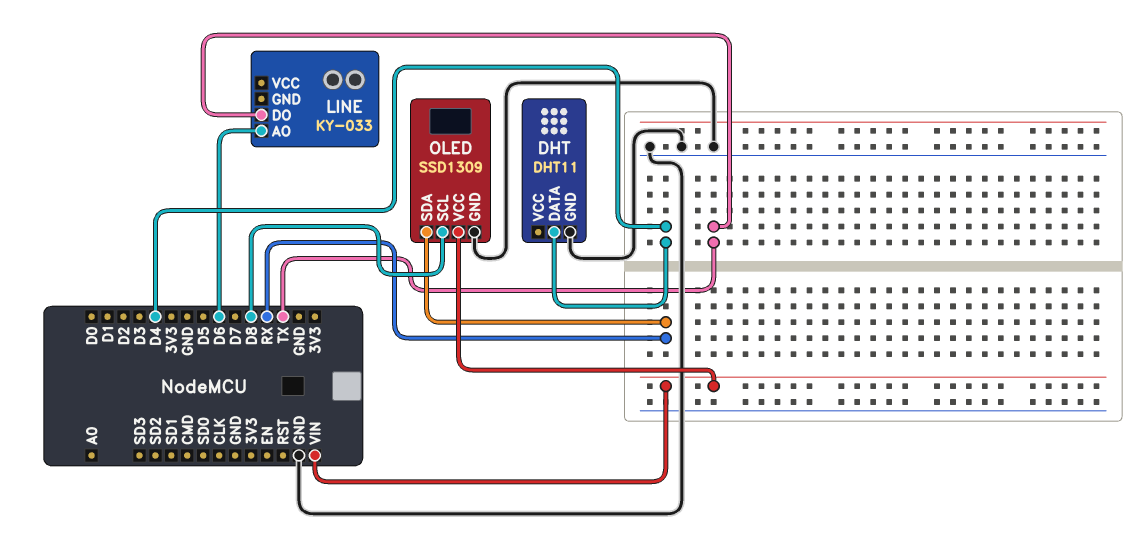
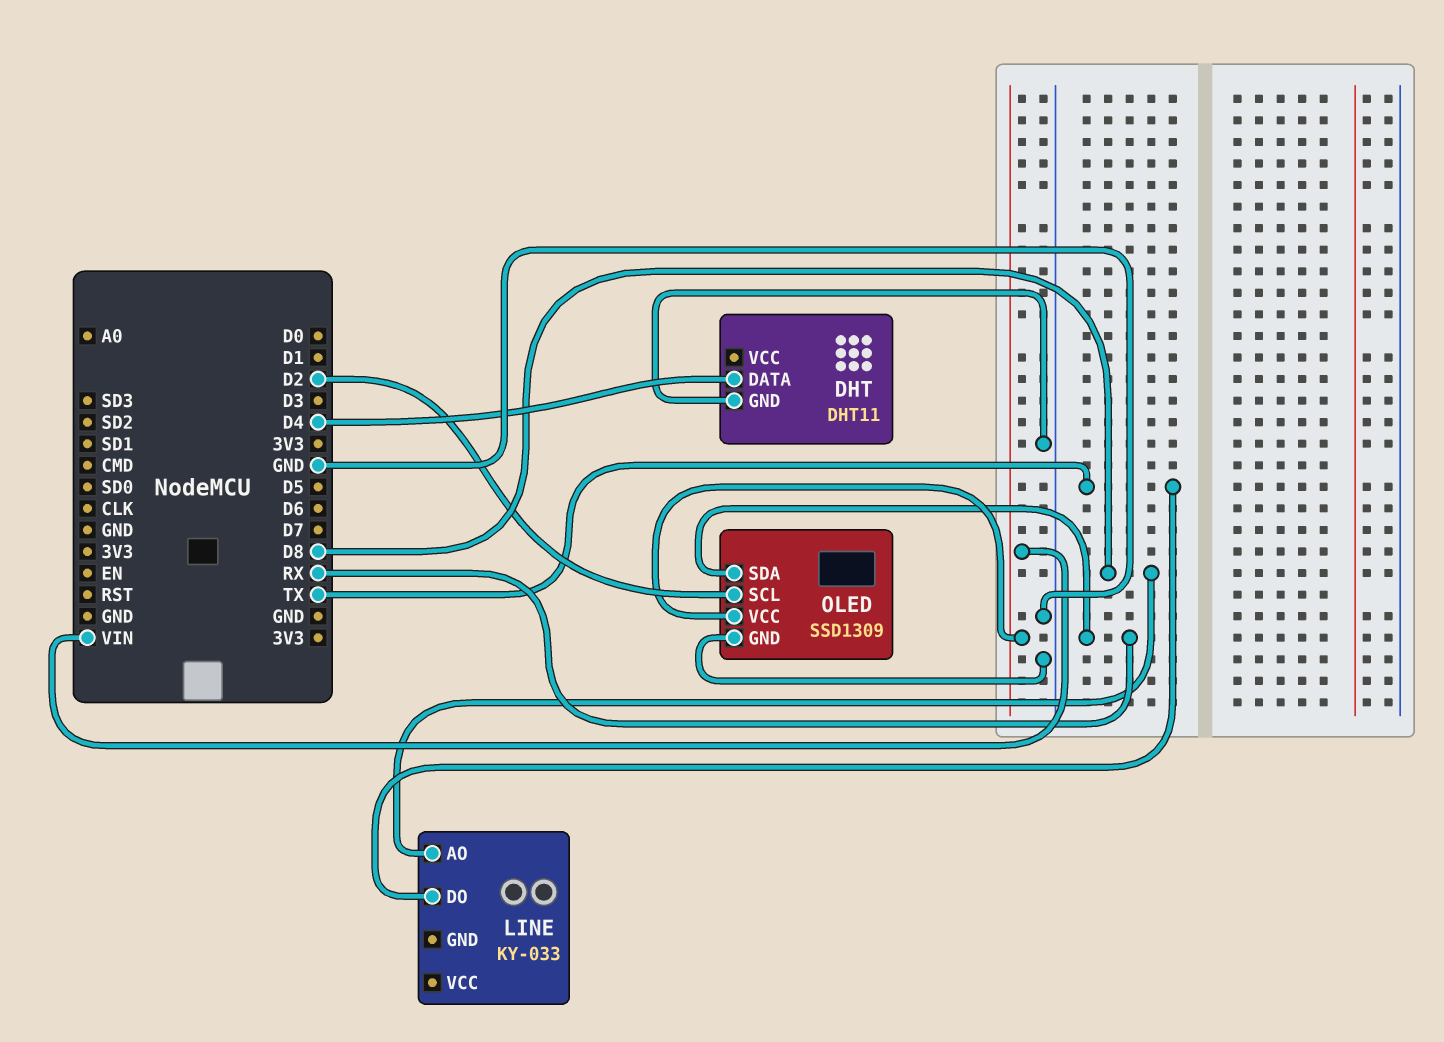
LINE pin AO: D6 -> D8
OLED pin SCL: D8 -> D2

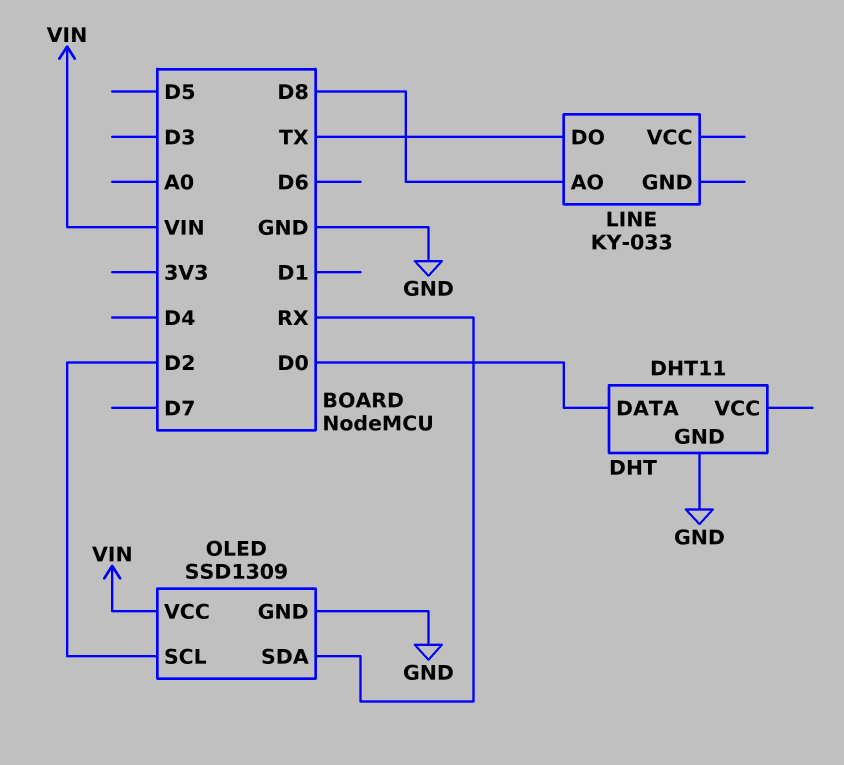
DHT pin DATA: D4 -> D0

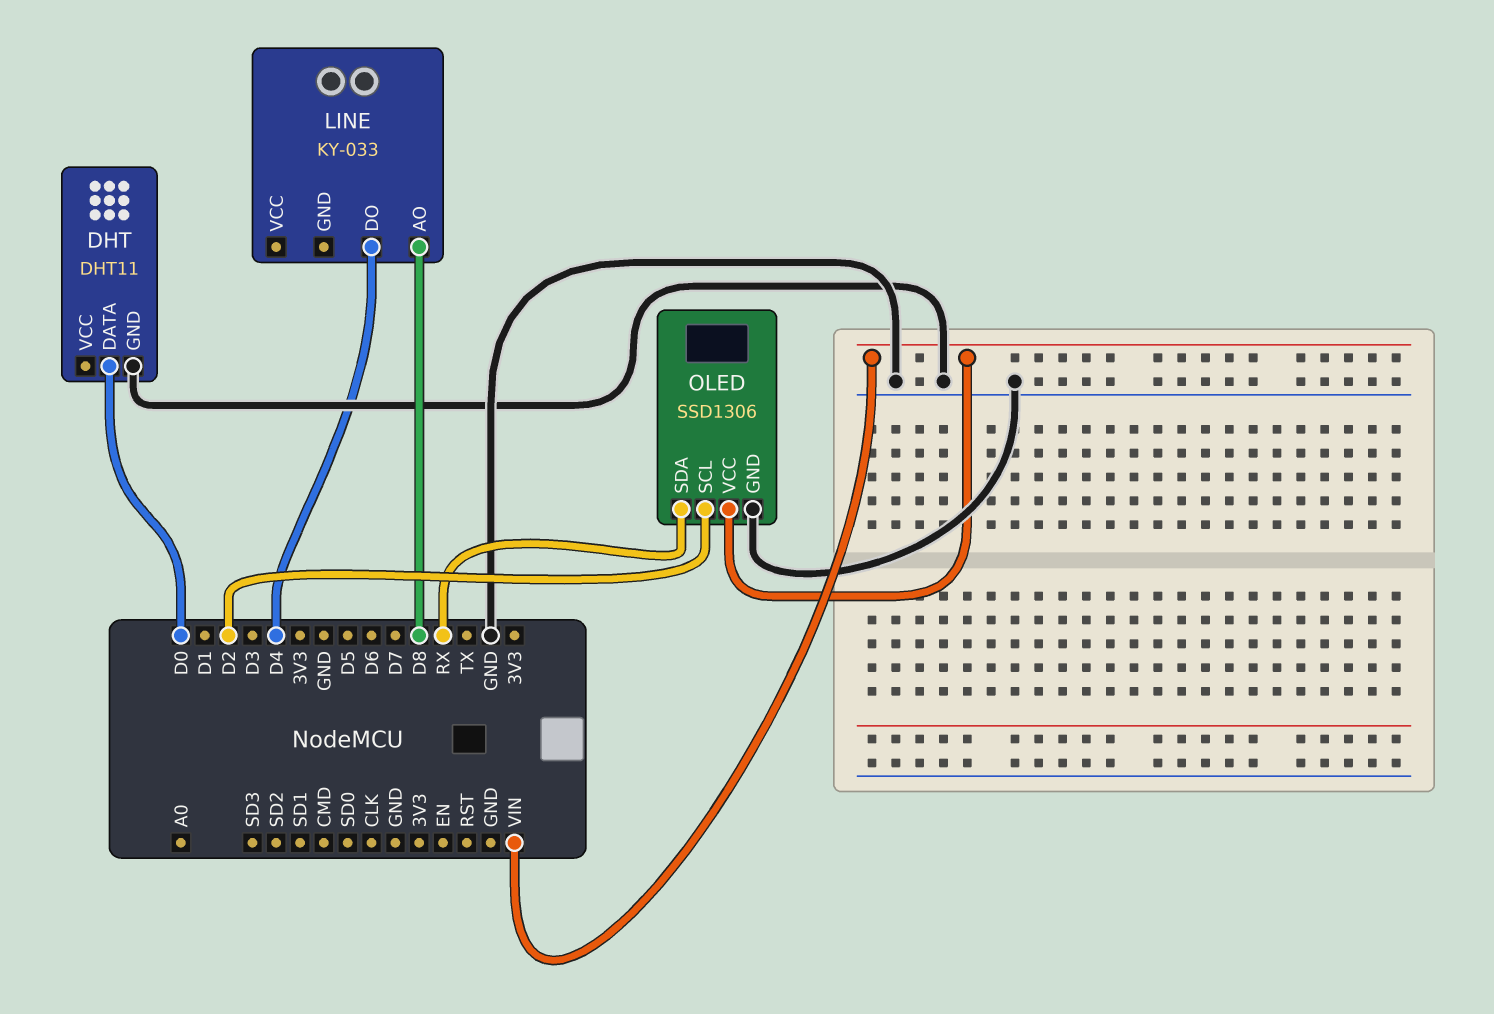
LINE pin DO: TX -> D4
OLED: SSD1309 -> SSD1306

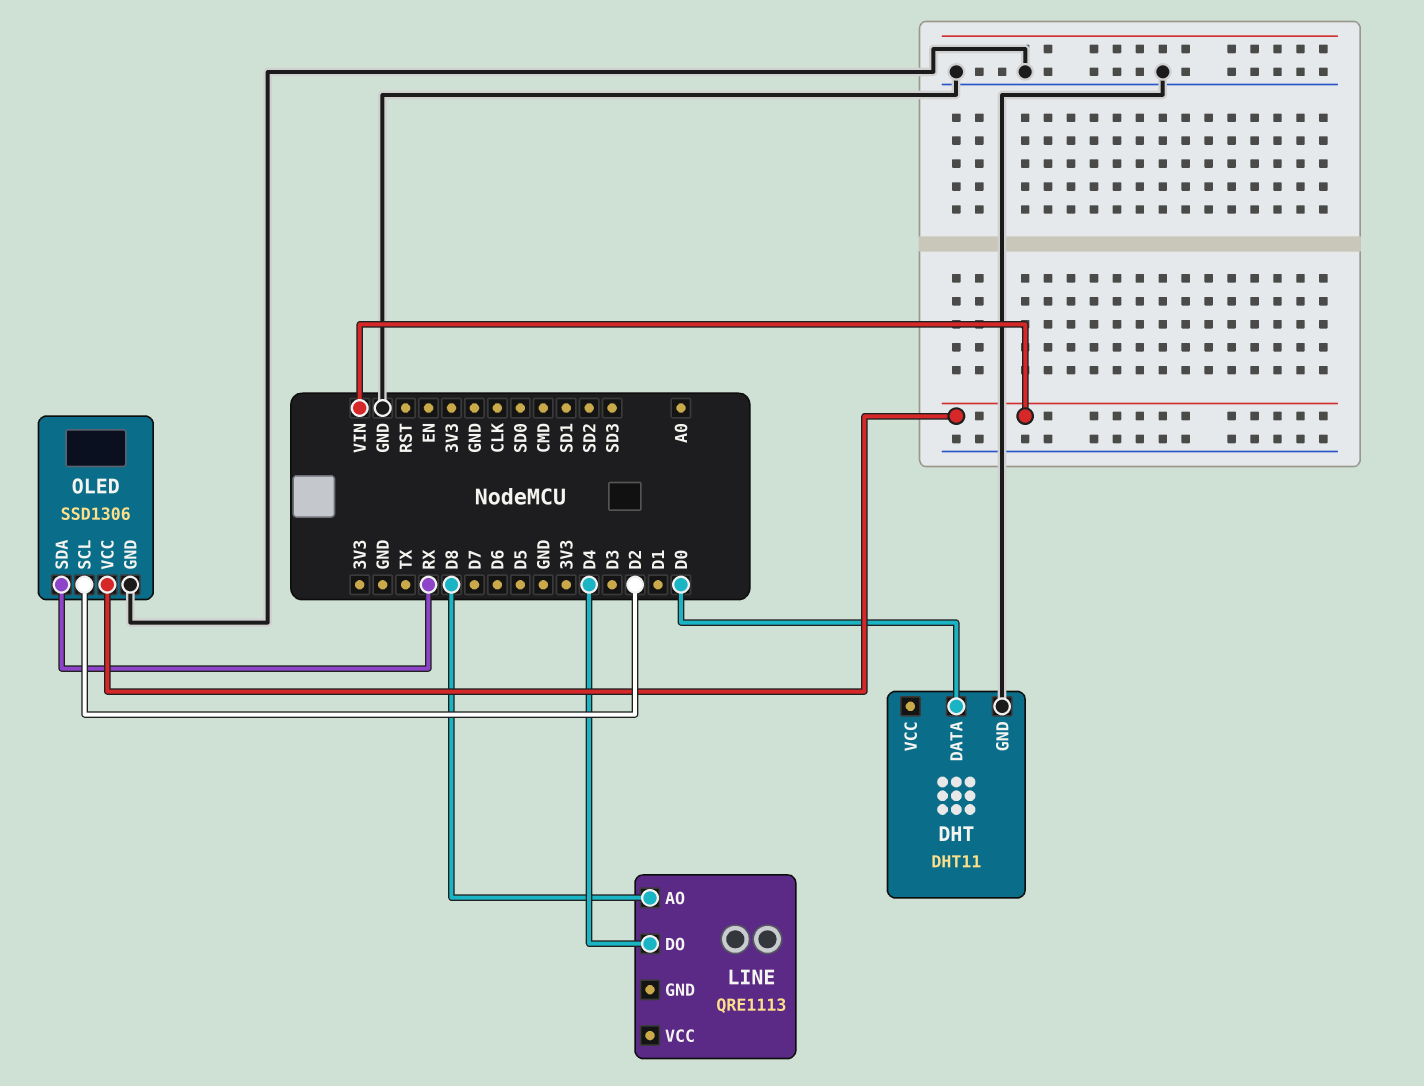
LINE: KY-033 -> QRE1113

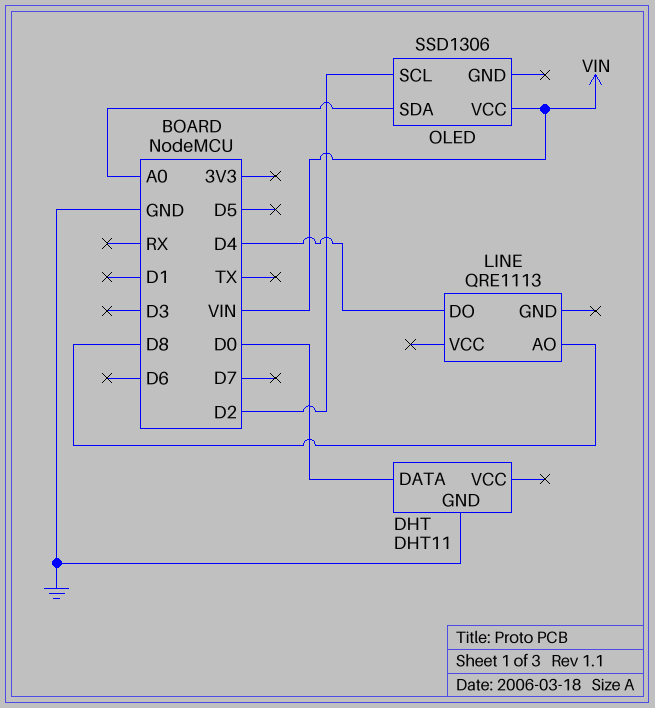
OLED pin GND: GND -> none
OLED pin SDA: RX -> A0

